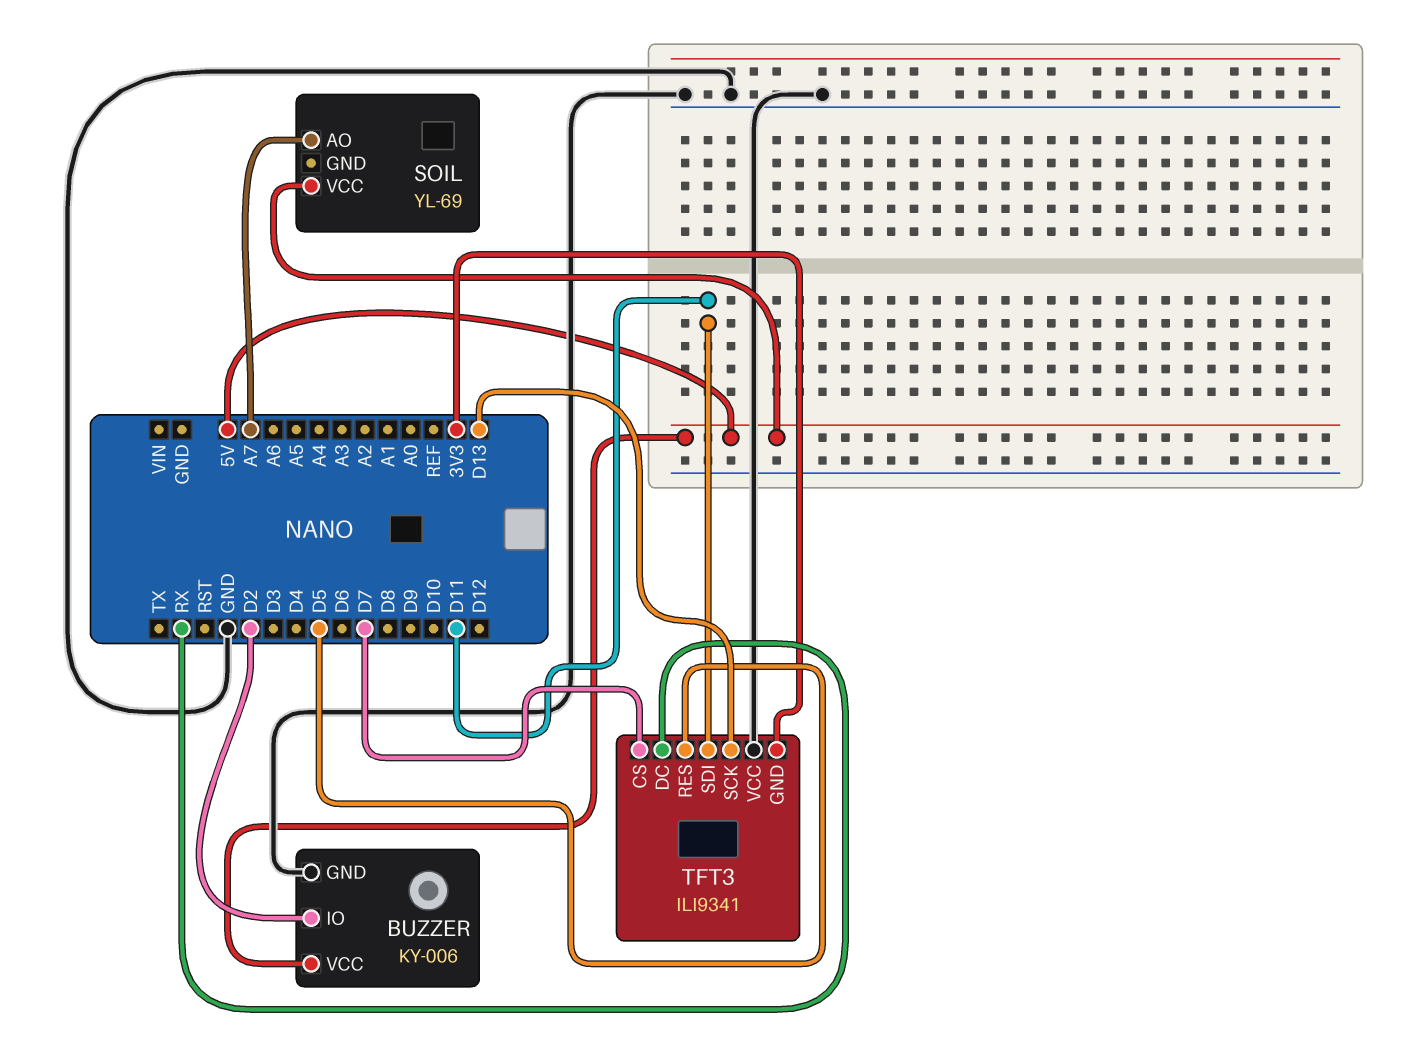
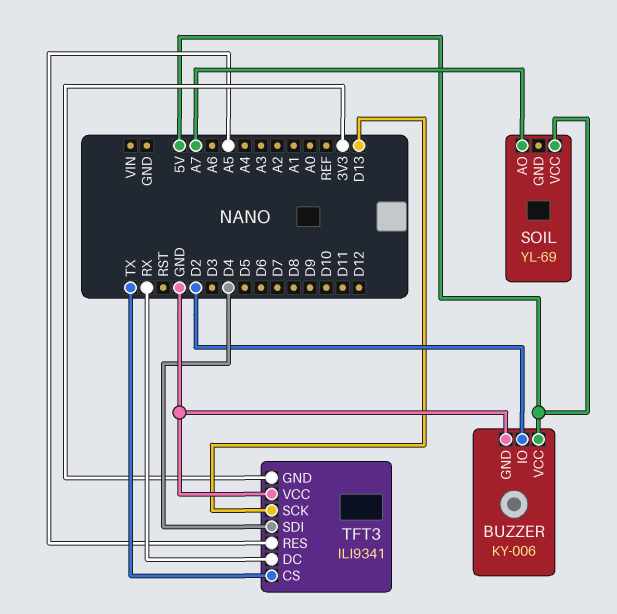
TFT3 pin CS: D7 -> TX
TFT3 pin RES: D5 -> A5
TFT3 pin SDI: D11 -> D4

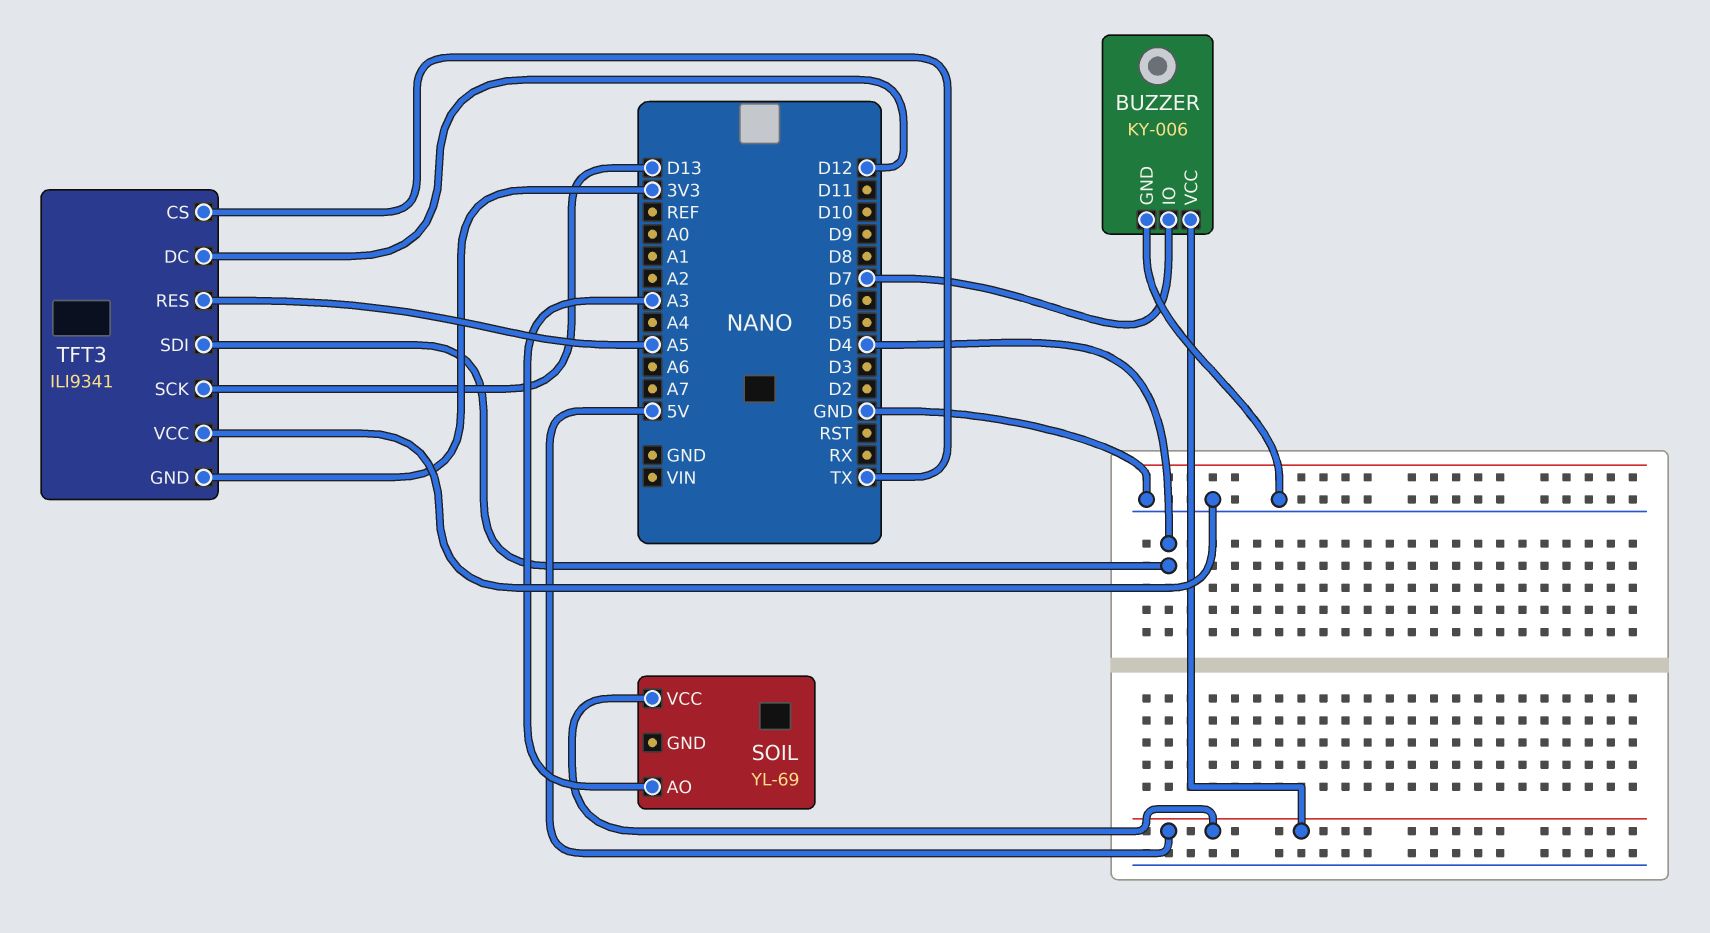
BUZZER pin IO: D2 -> D7
SOIL pin AO: A7 -> A3
TFT3 pin DC: RX -> D12

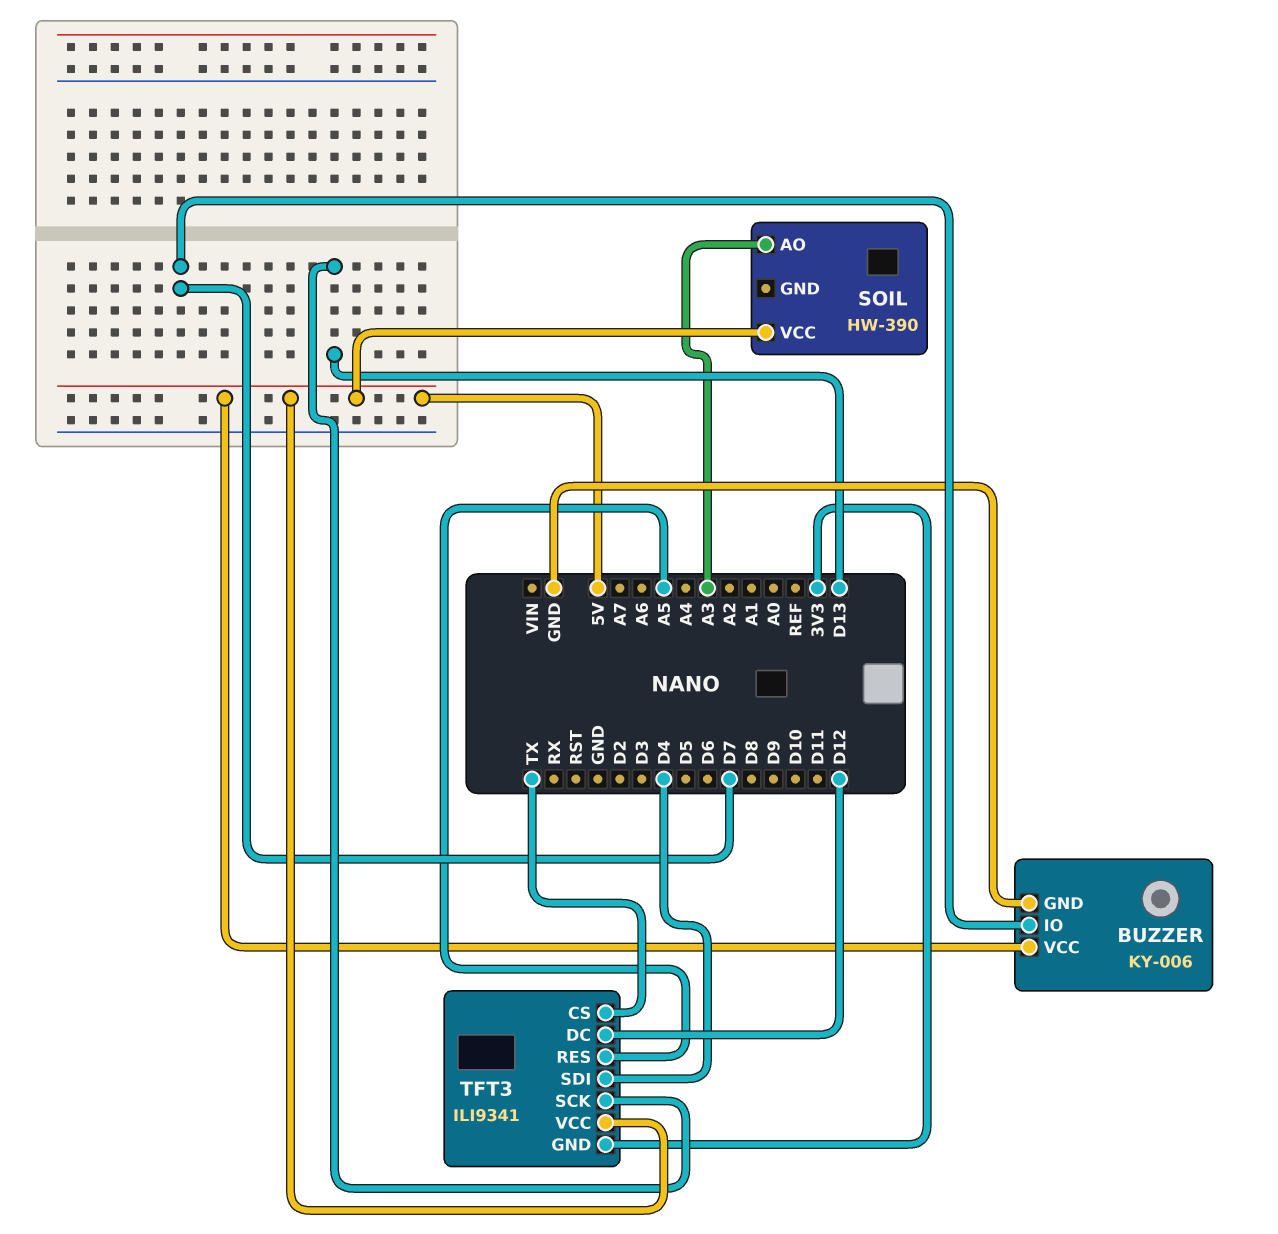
SOIL: YL-69 -> HW-390
TFT3 pin VCC: GND -> 5V

